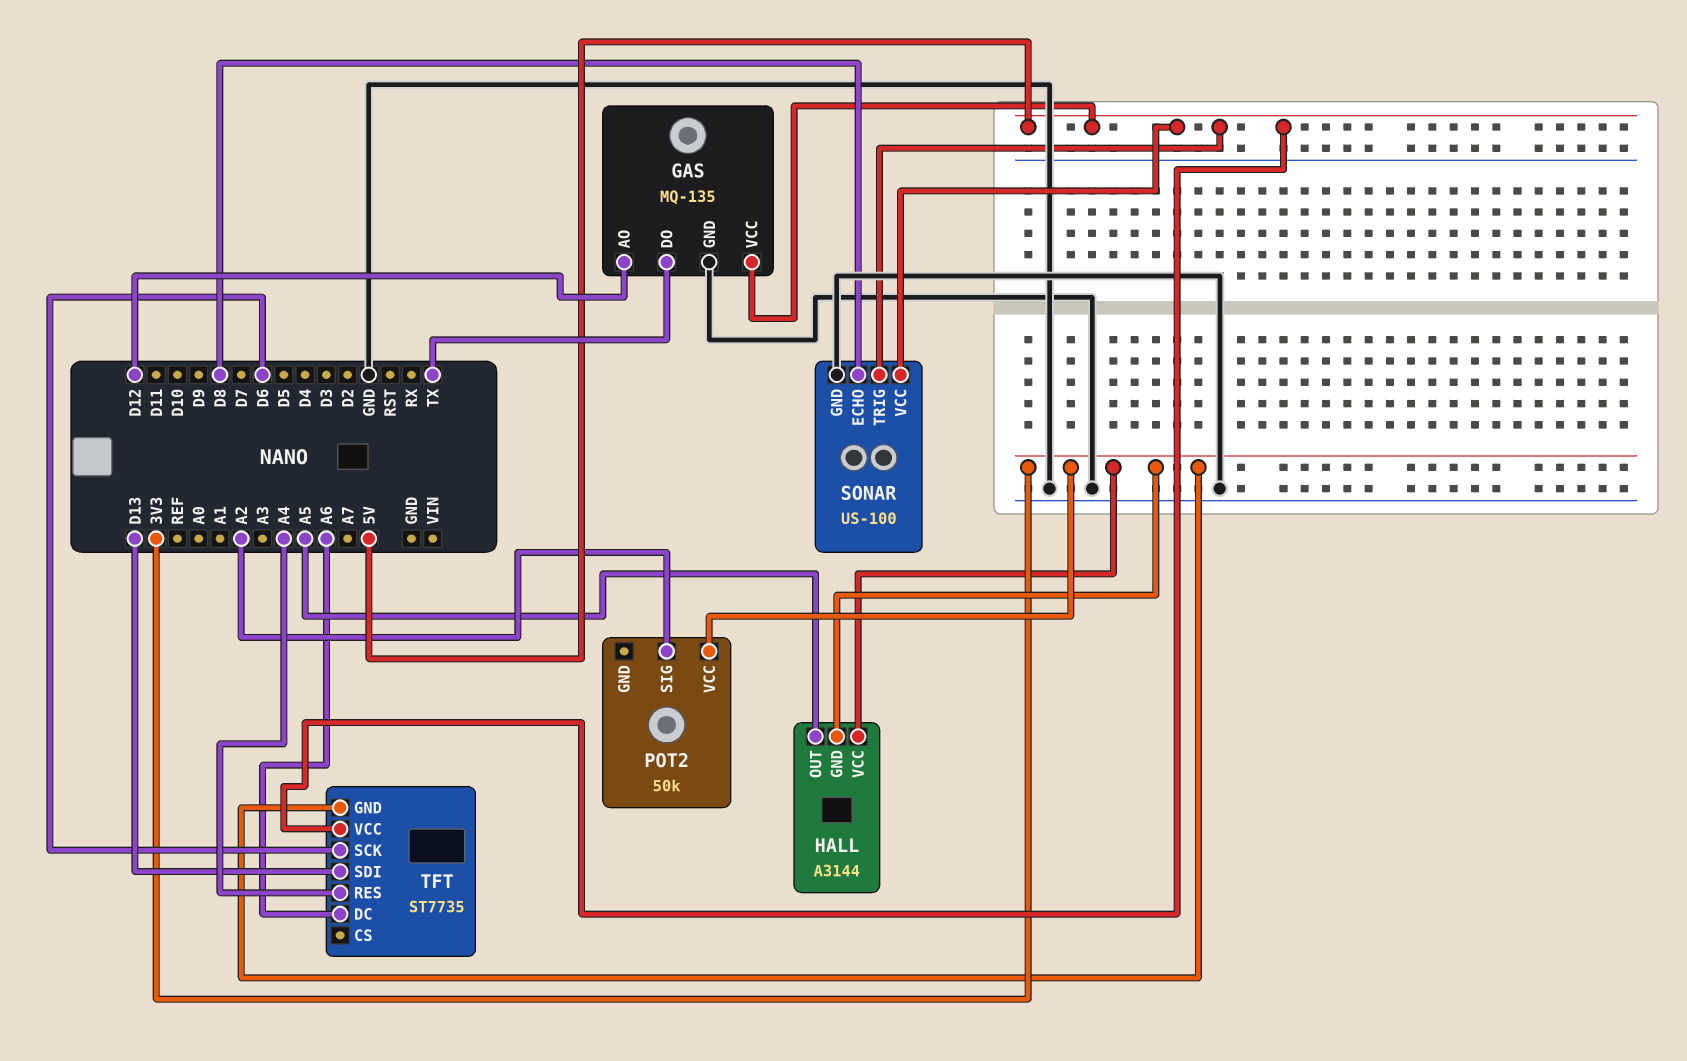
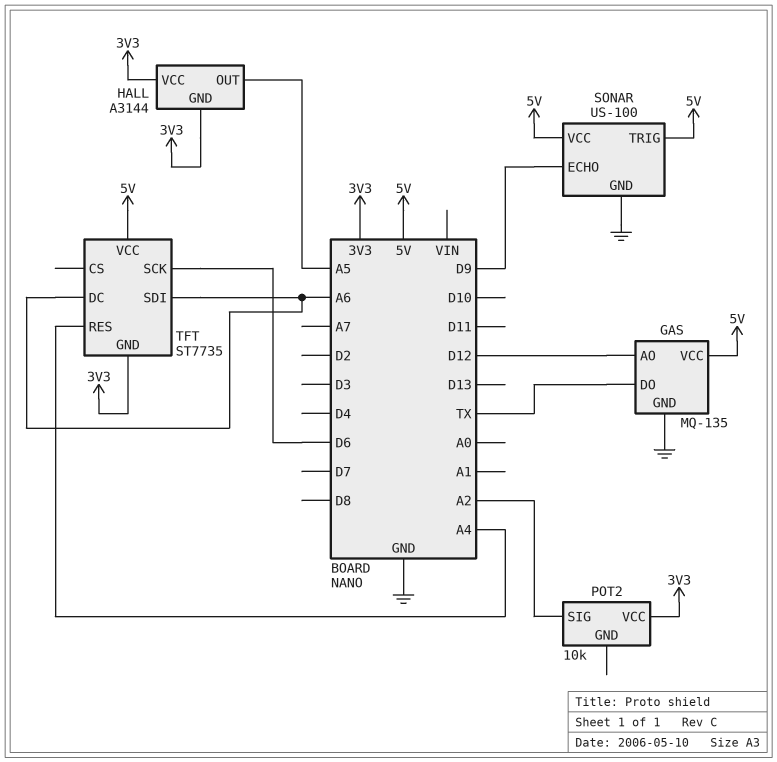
POT2: 50k -> 10k
SONAR pin ECHO: D8 -> D9
TFT pin SDI: D13 -> A6

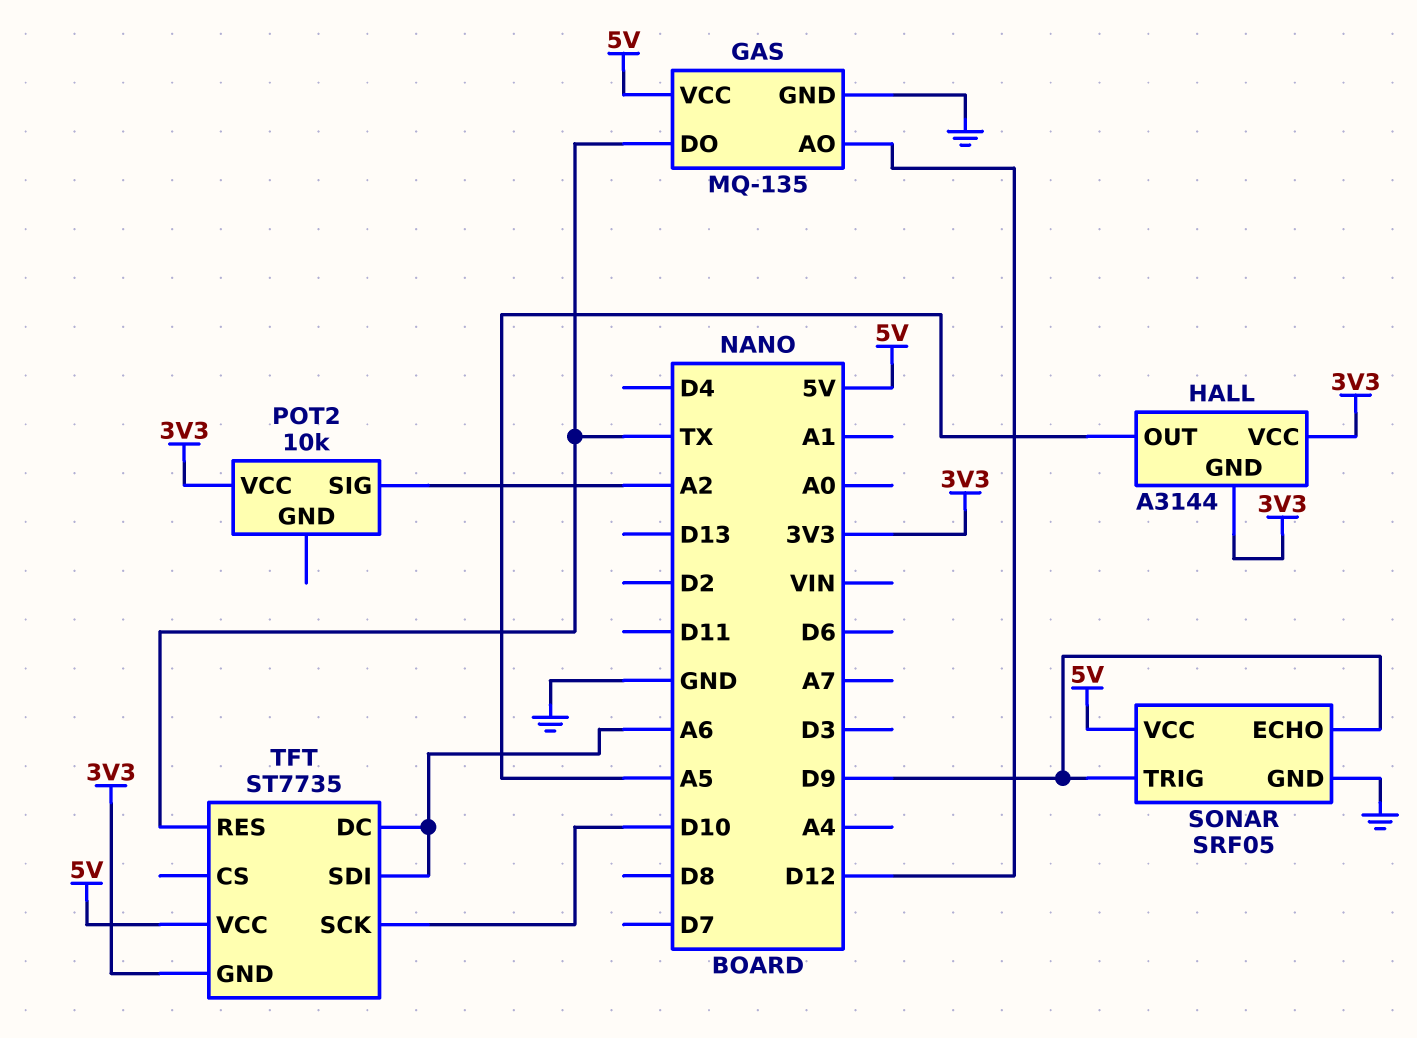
SONAR: US-100 -> SRF05
SONAR pin TRIG: 5V -> D9
TFT pin RES: A4 -> TX
TFT pin SCK: D6 -> D10

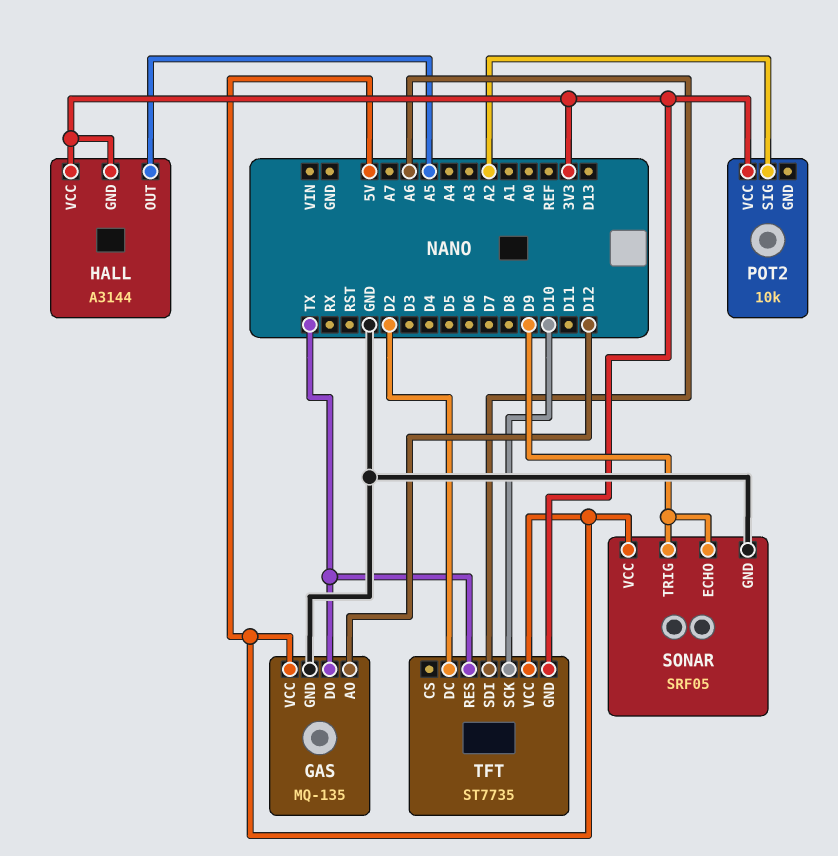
TFT pin DC: A6 -> D2

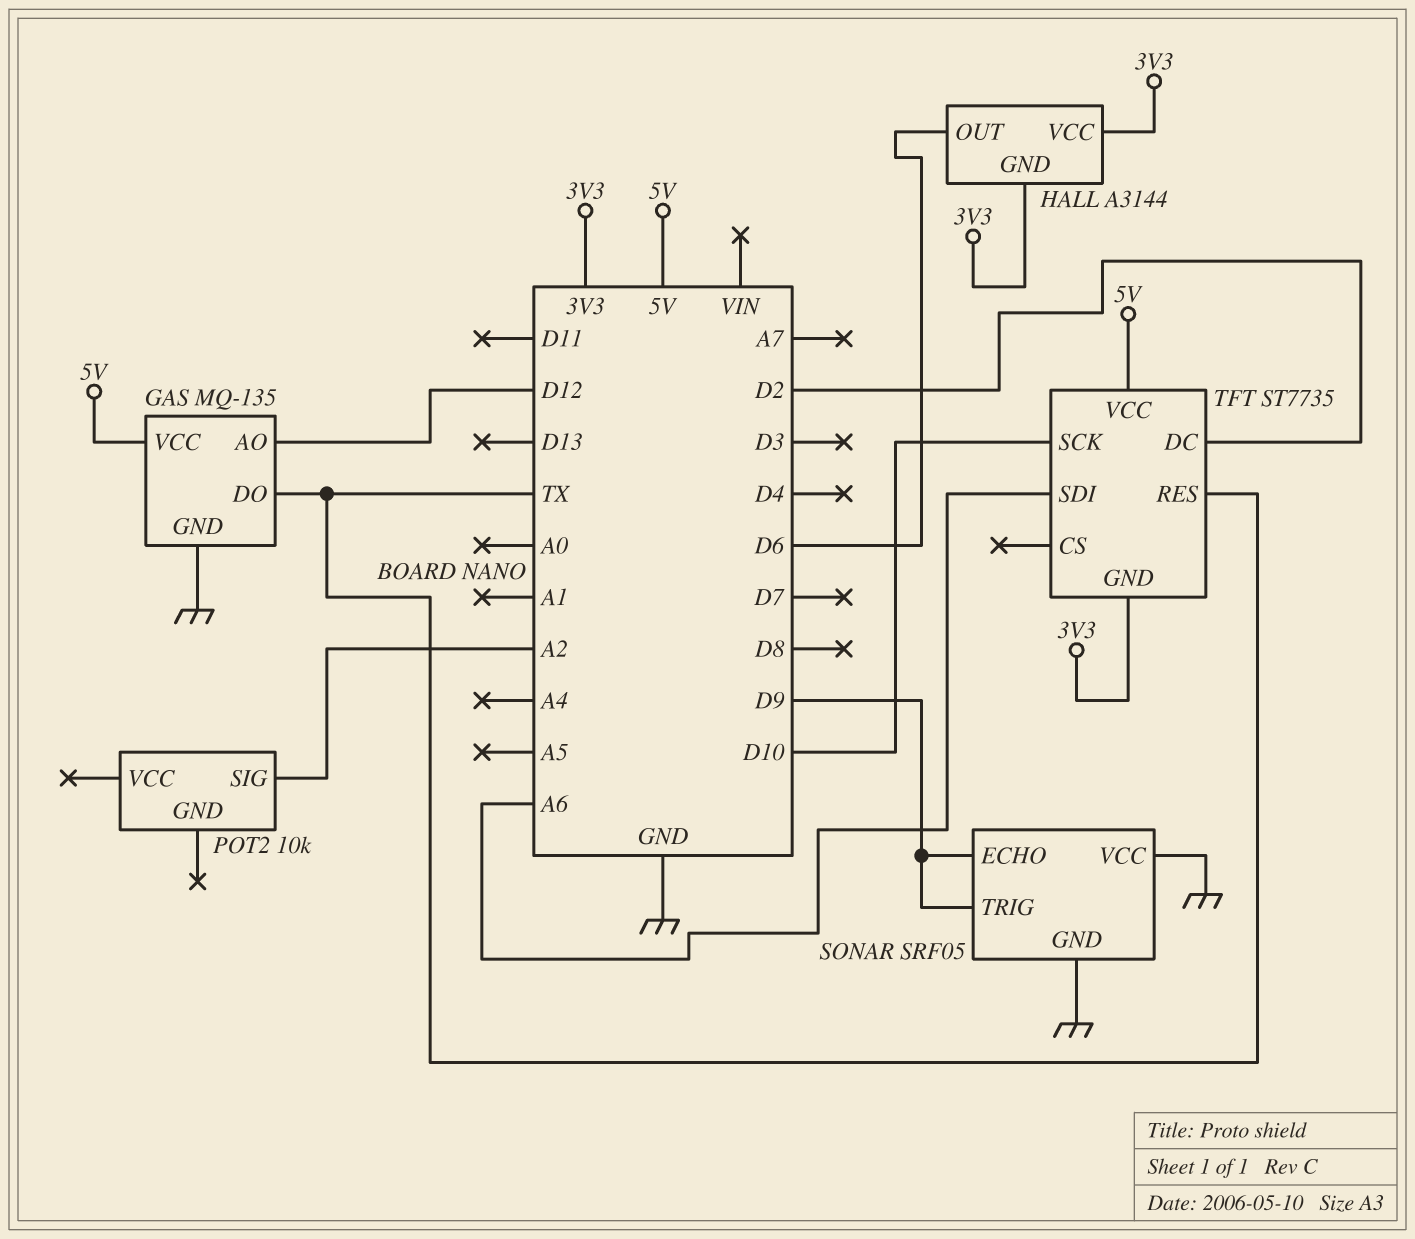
HALL pin OUT: A5 -> D6
POT2 pin VCC: 3V3 -> none
SONAR pin VCC: 5V -> GND

